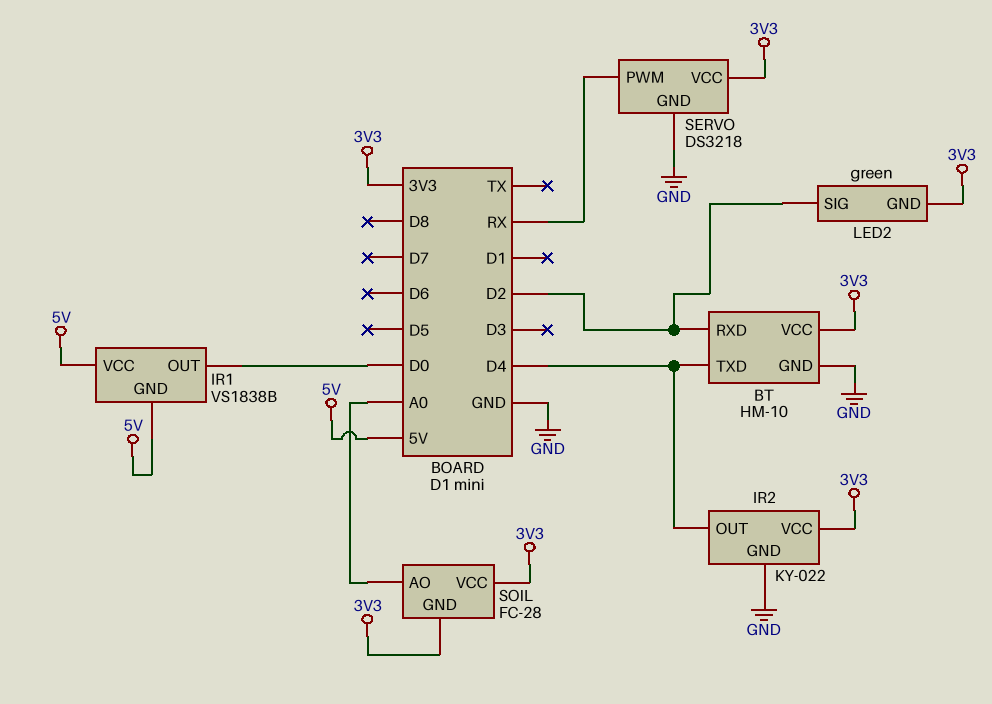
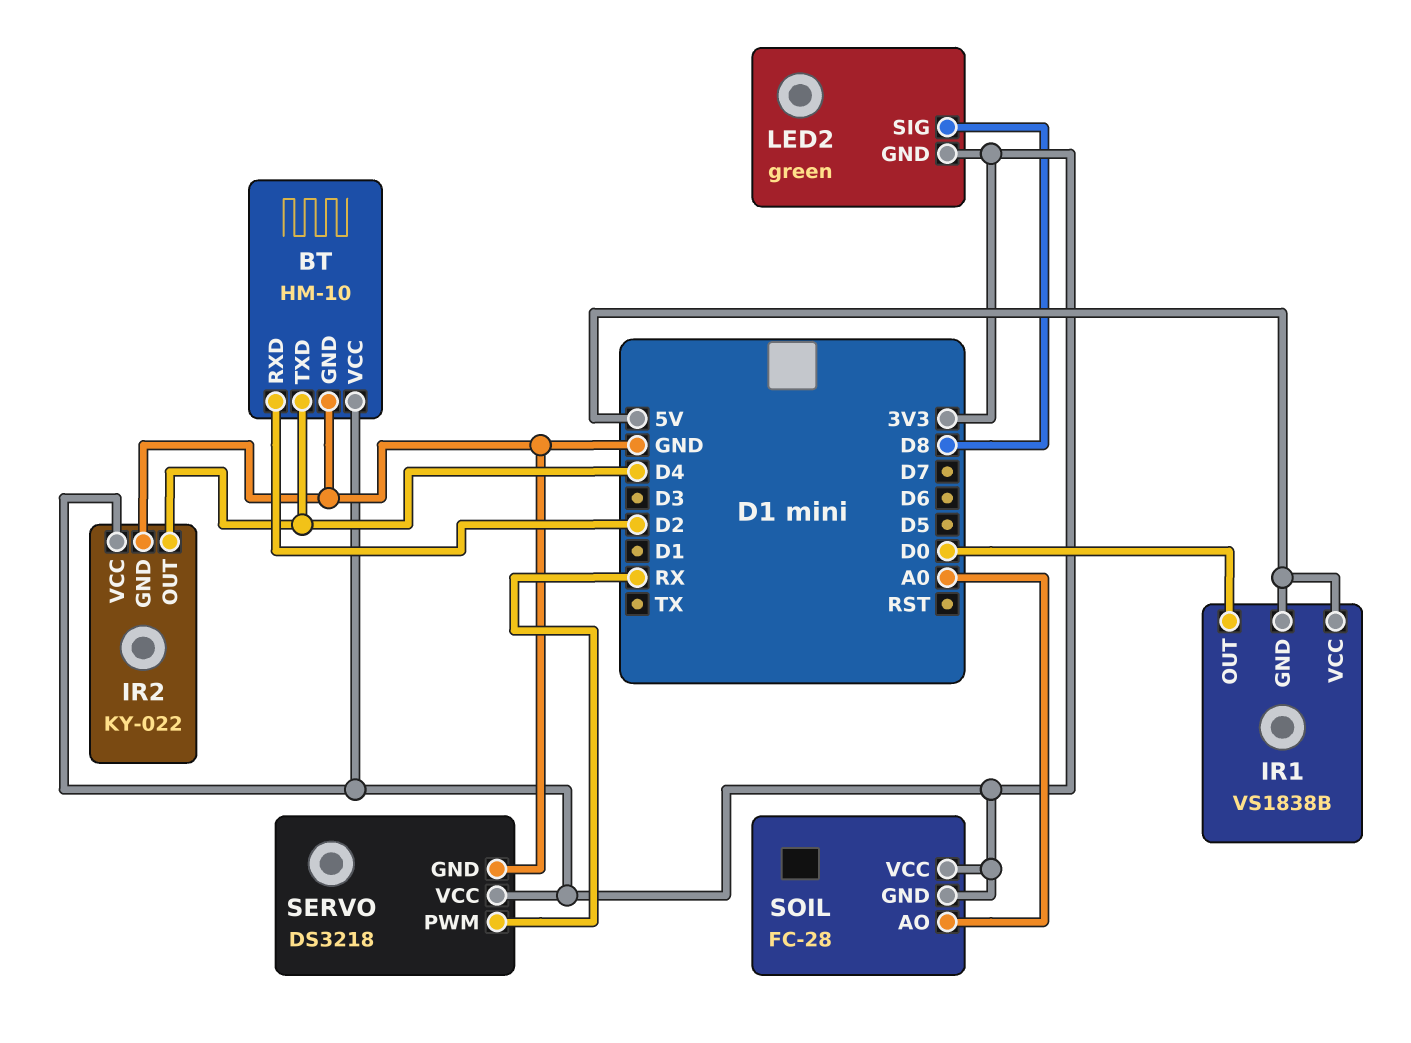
LED2 pin SIG: D2 -> D8

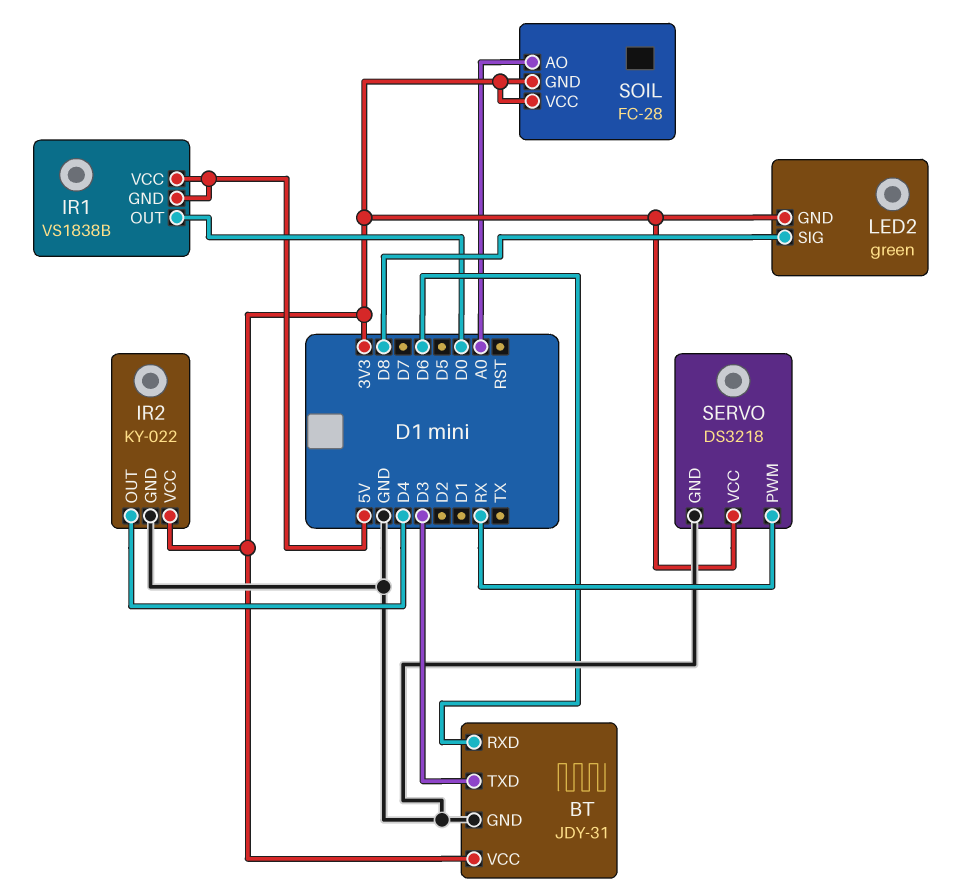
BT: HM-10 -> JDY-31
BT pin RXD: D2 -> D6
BT pin TXD: D4 -> D3

